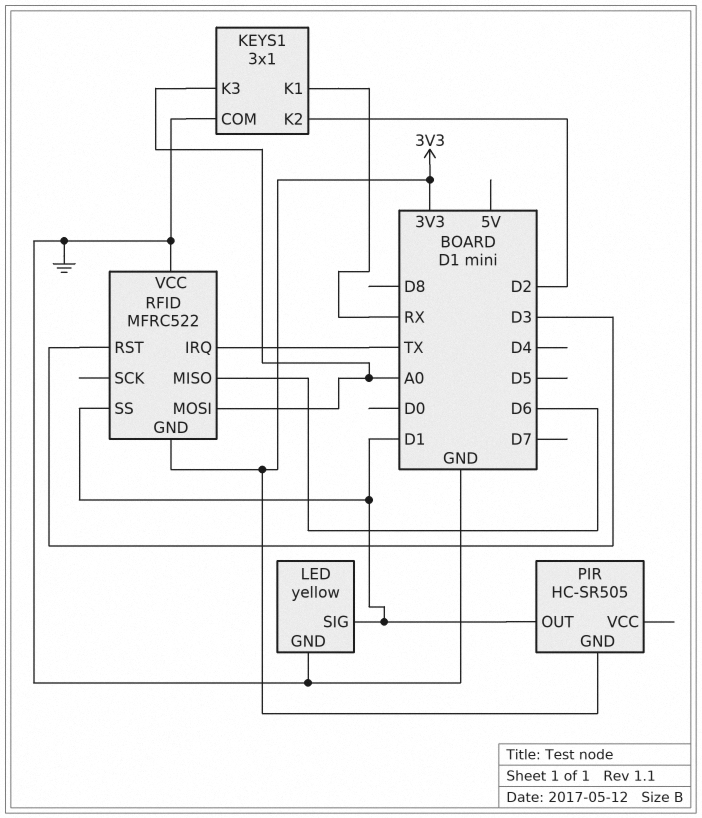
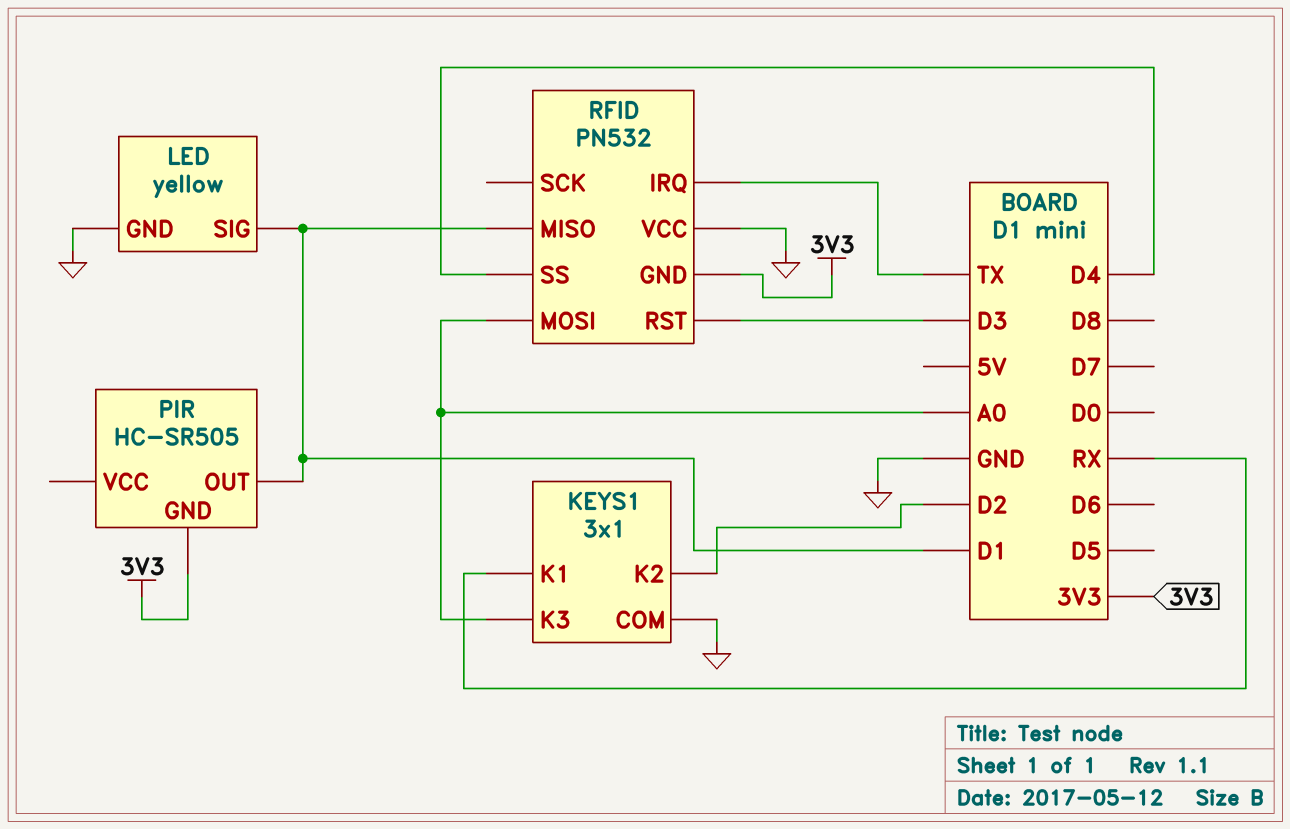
RFID: MFRC522 -> PN532
RFID pin MISO: D6 -> D1
RFID pin SS: D1 -> D4

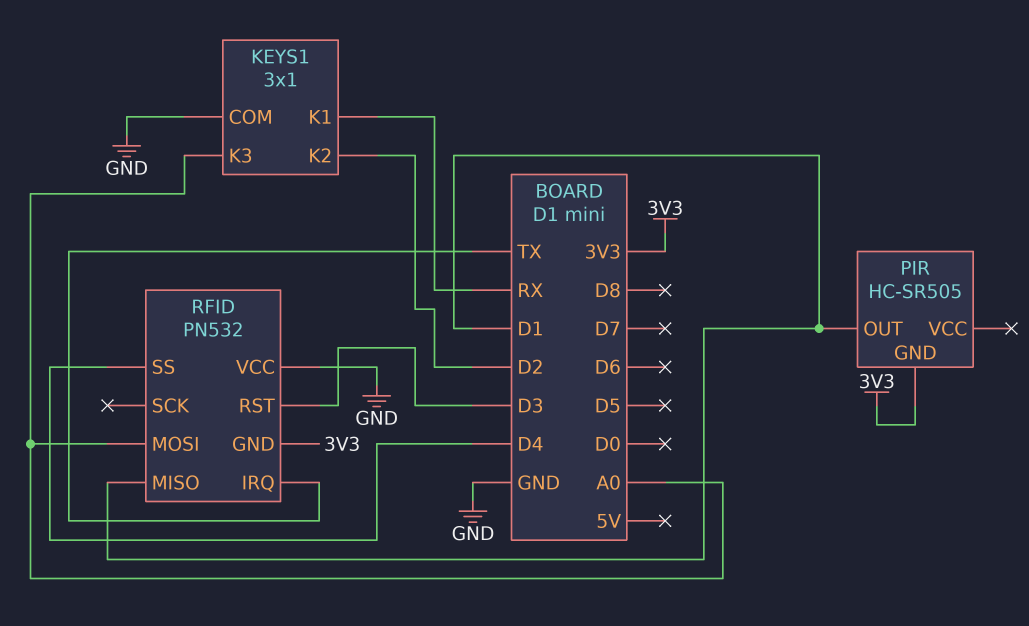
LED: yellow -> none
LED pin GND: GND -> none
LED pin SIG: D1 -> none

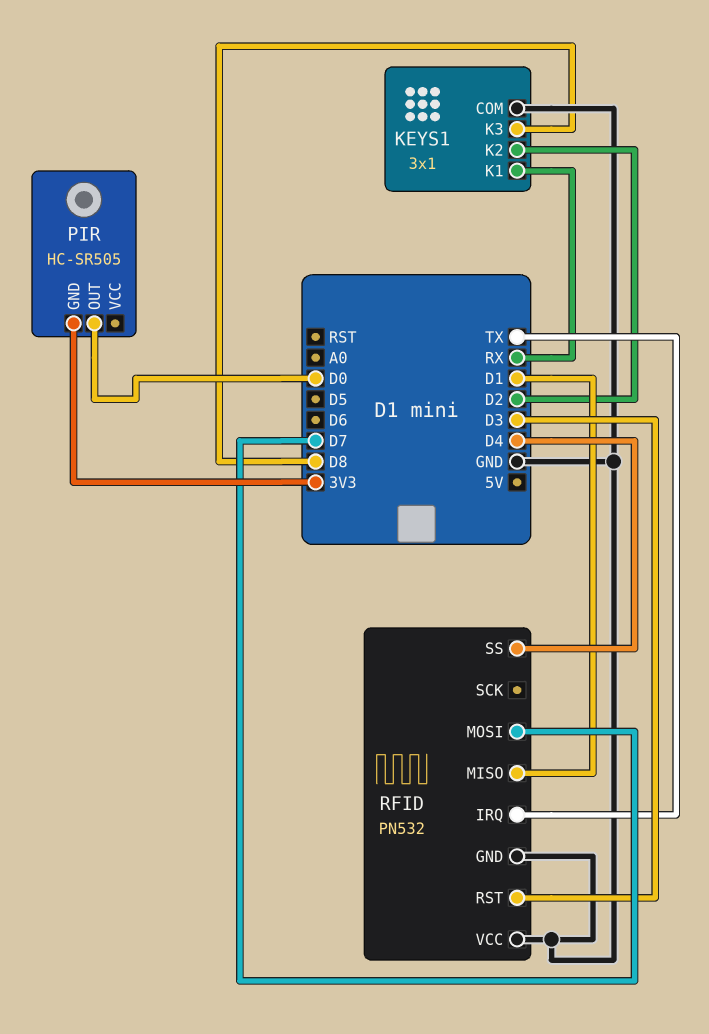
KEYS1 pin K3: A0 -> D8
PIR pin OUT: D1 -> D0
RFID pin GND: 3V3 -> GND
RFID pin MOSI: A0 -> D7

